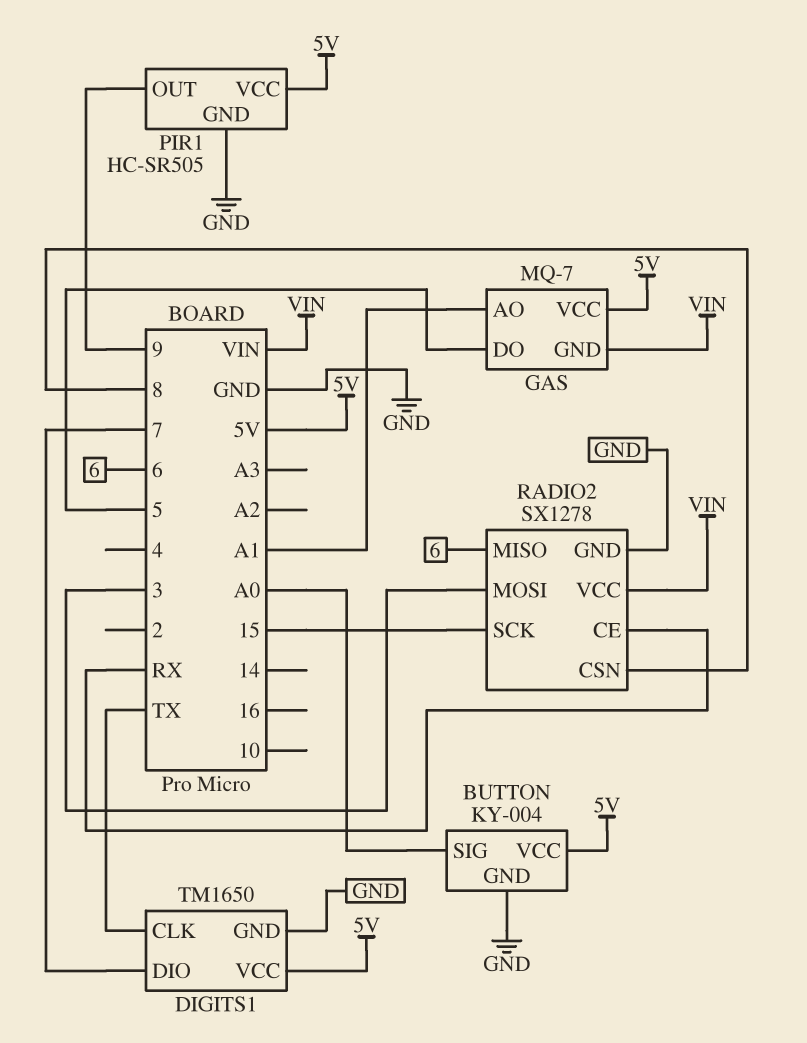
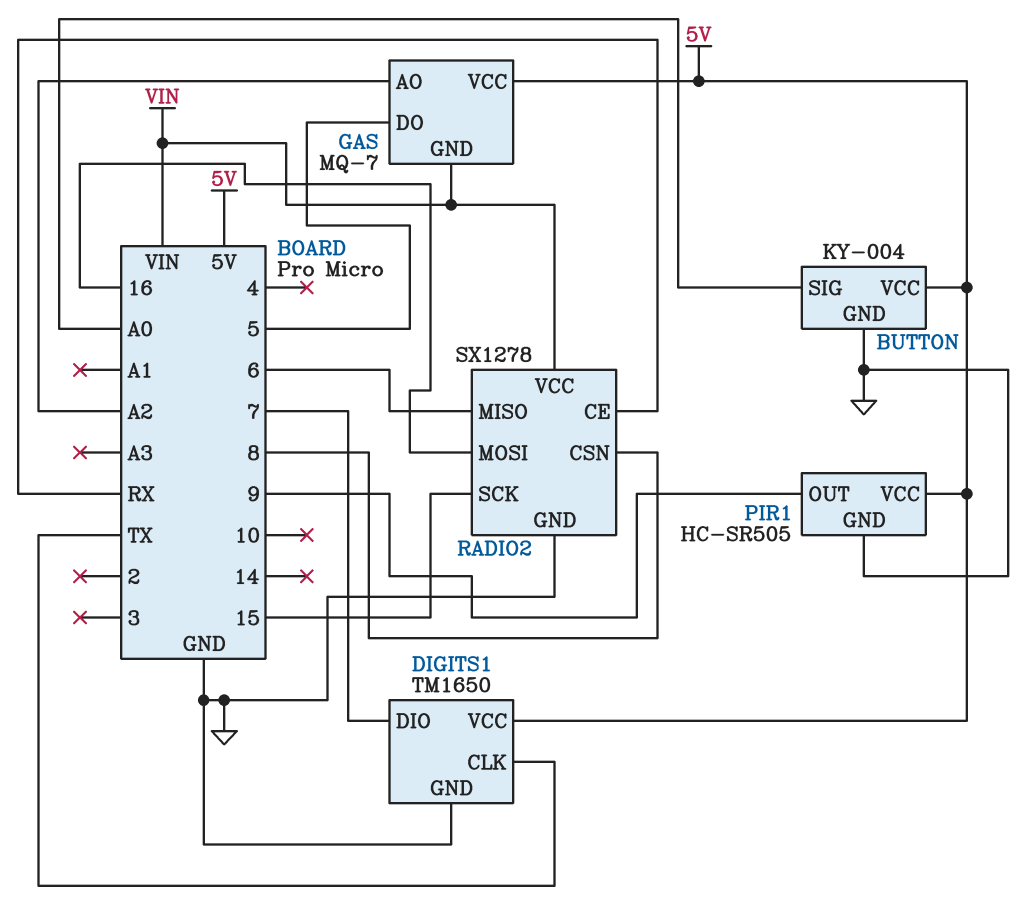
GAS pin AO: A1 -> A2
RADIO2 pin MOSI: 3 -> 16

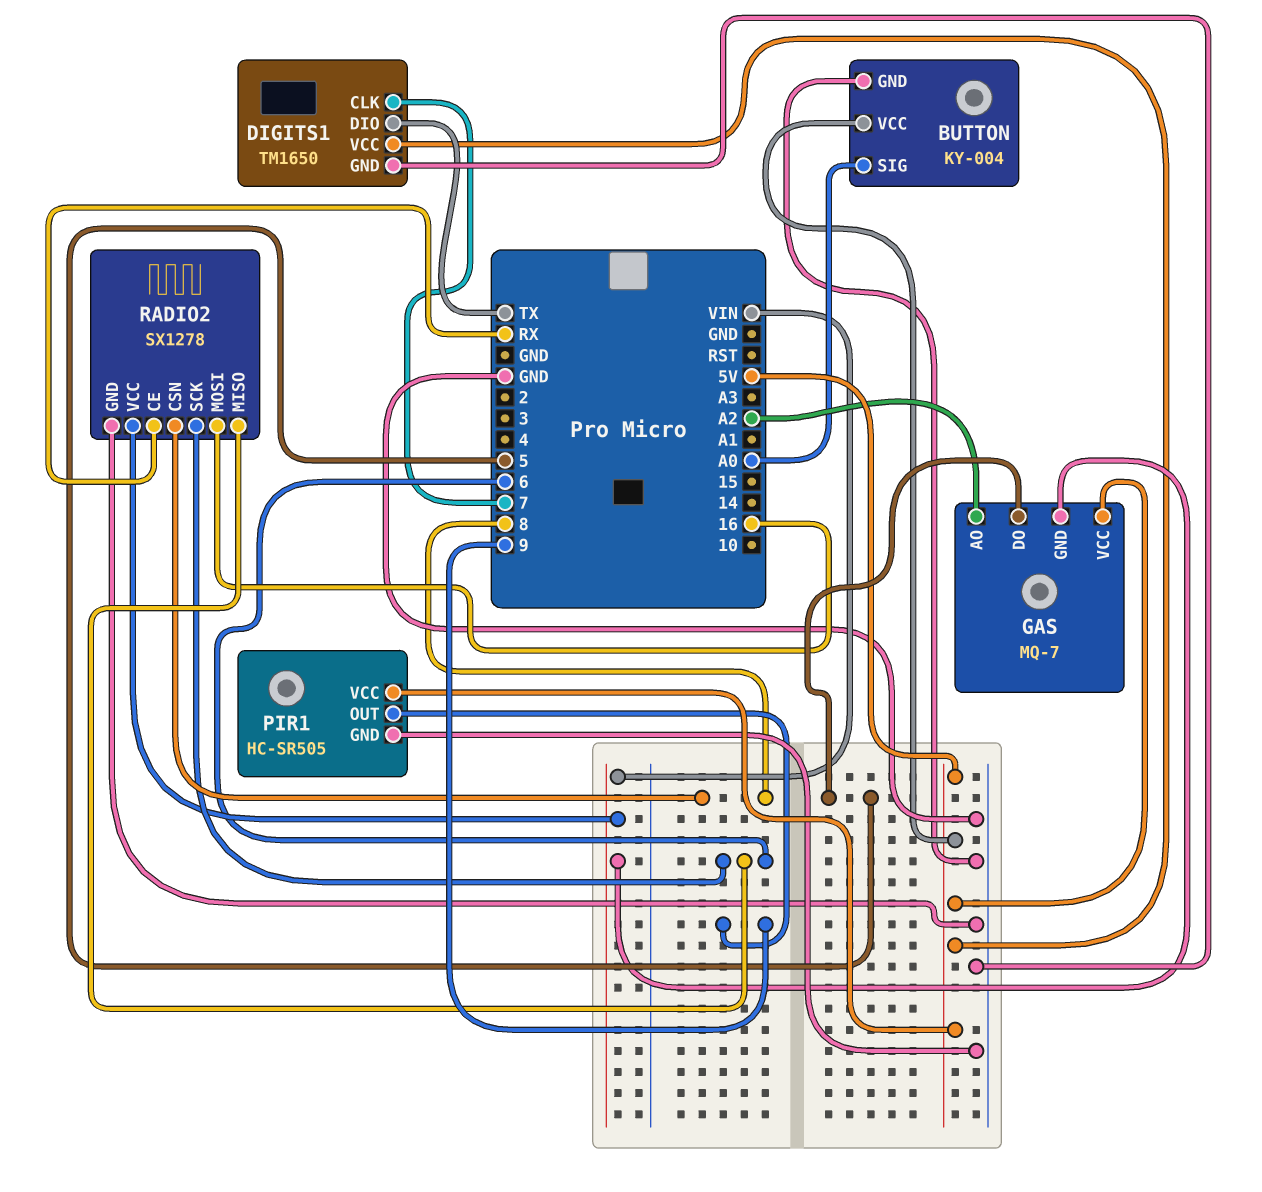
DIGITS1 pin CLK: TX -> 7
DIGITS1 pin DIO: 7 -> TX
RADIO2 pin SCK: 15 -> 6

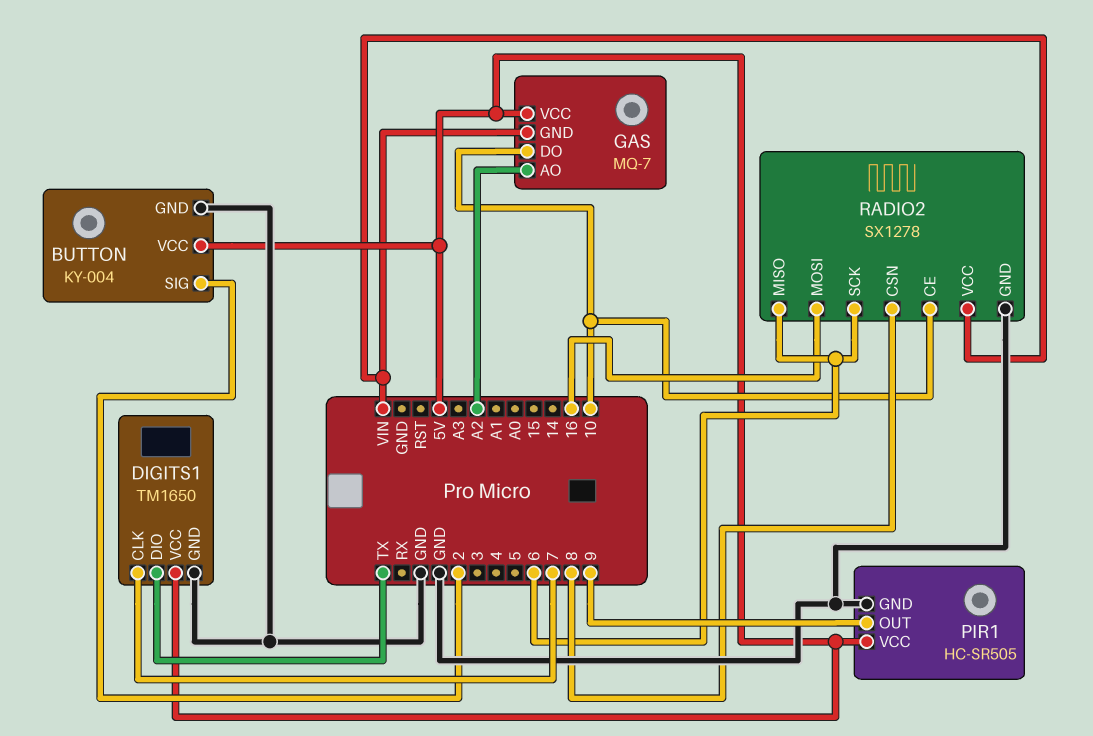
BUTTON pin SIG: A0 -> 2
GAS pin DO: 5 -> 10
RADIO2 pin CE: RX -> 10

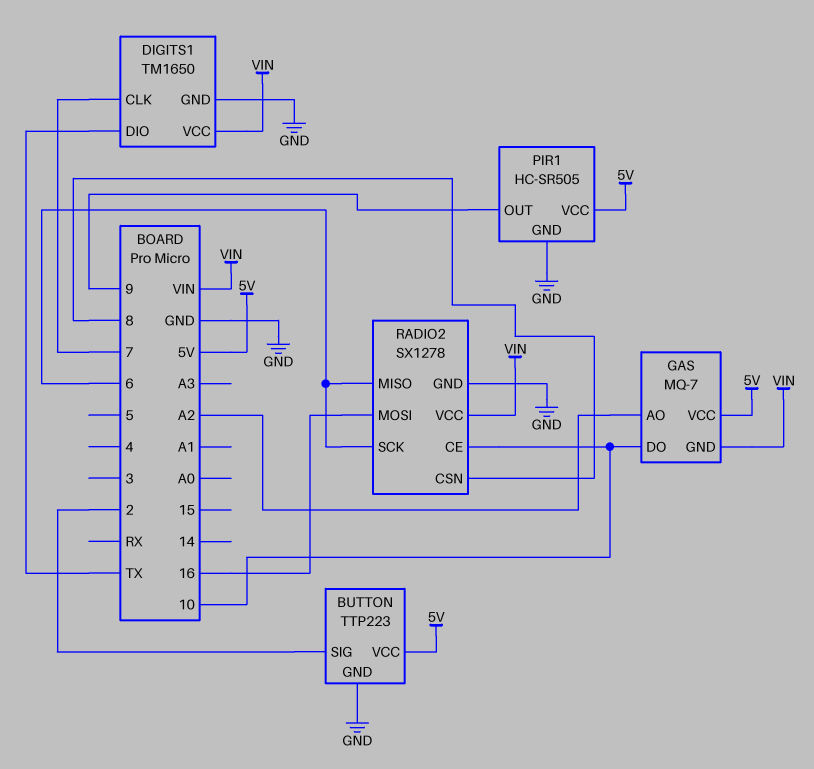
BUTTON: KY-004 -> TTP223
DIGITS1 pin VCC: 5V -> VIN

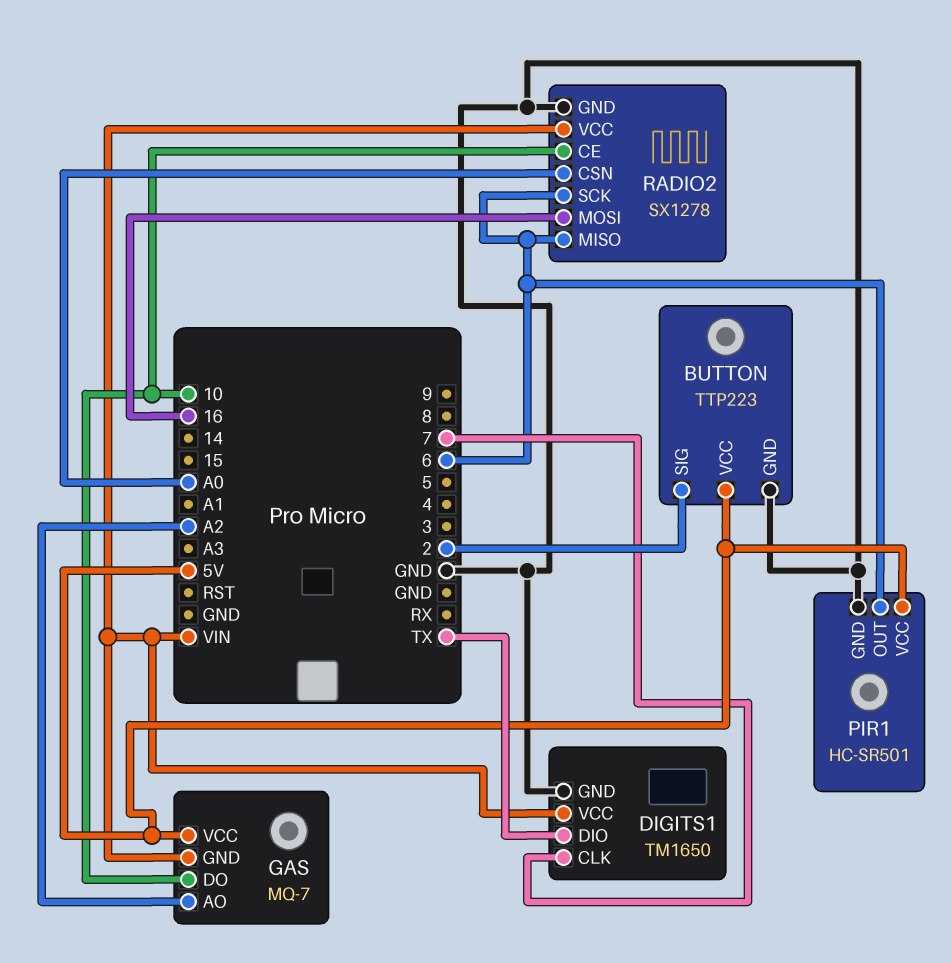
PIR1: HC-SR505 -> HC-SR501
PIR1 pin OUT: 9 -> 6
RADIO2 pin CSN: 8 -> A0

